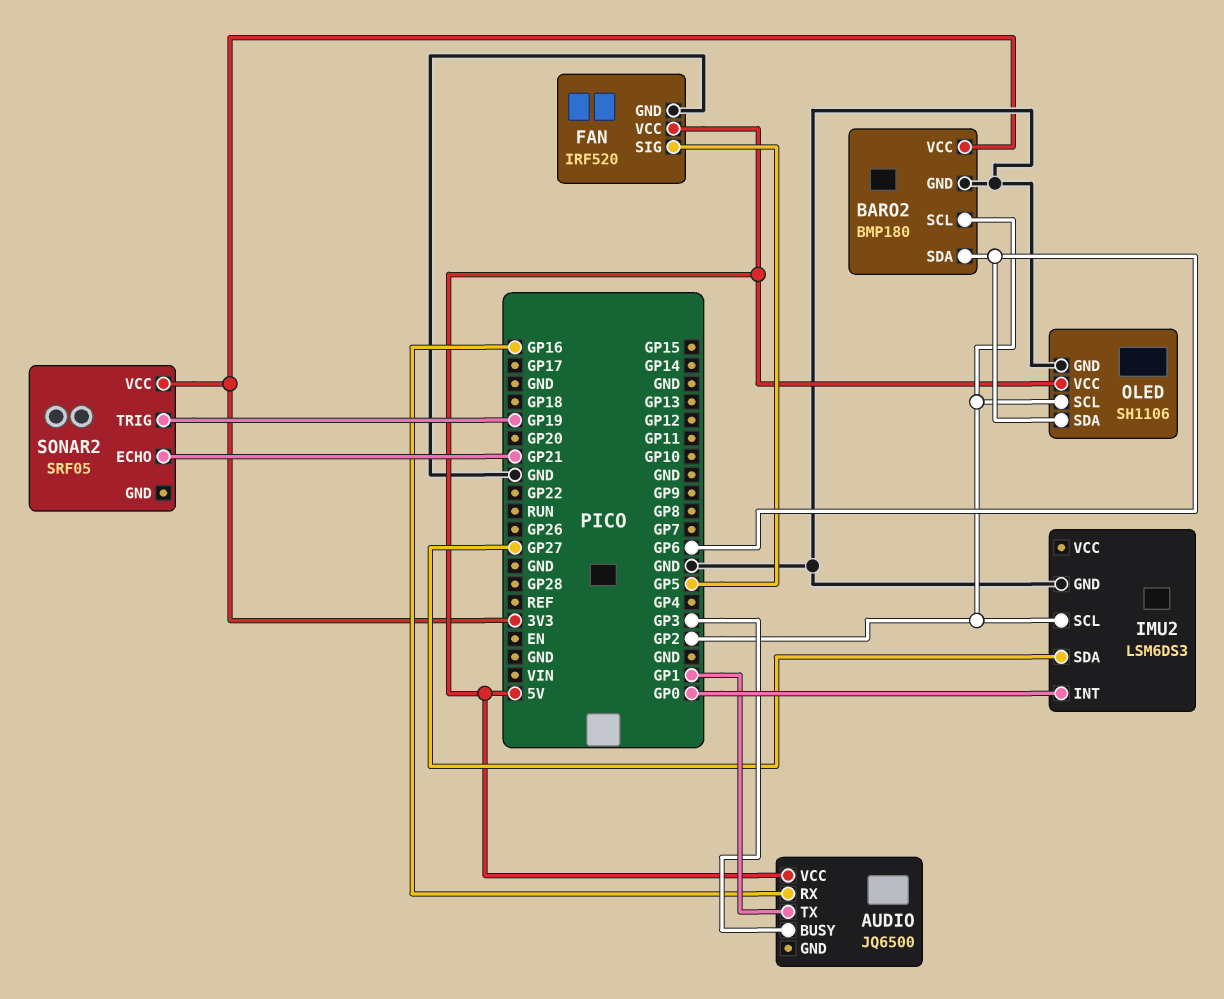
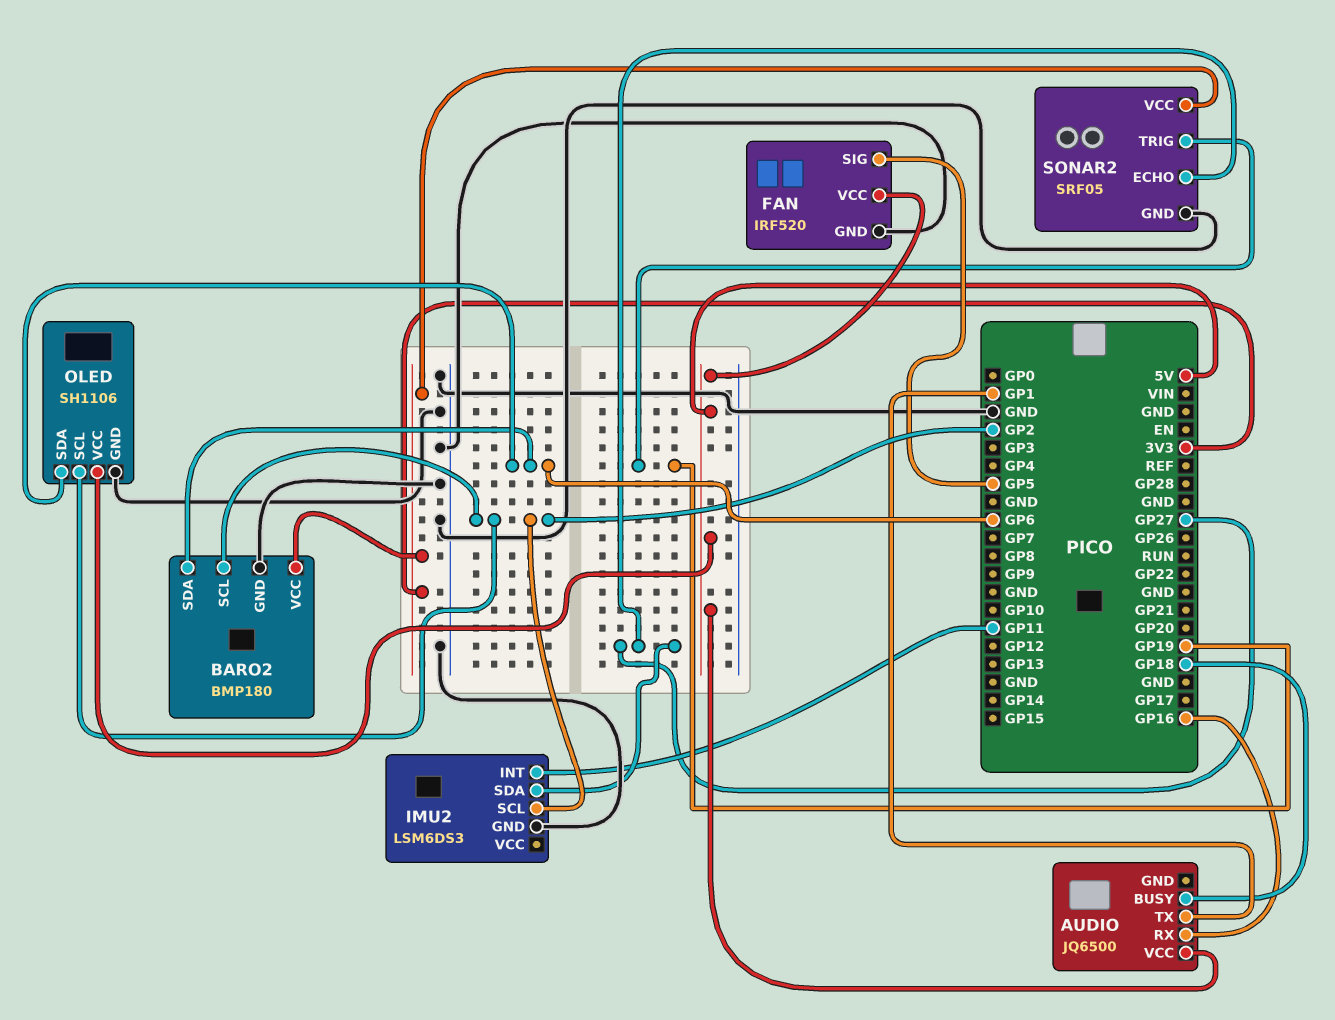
AUDIO pin BUSY: GP3 -> GP18
IMU2 pin INT: GP0 -> GP11
SONAR2 pin ECHO: GP21 -> GP27
SONAR2 pin GND: none -> GND

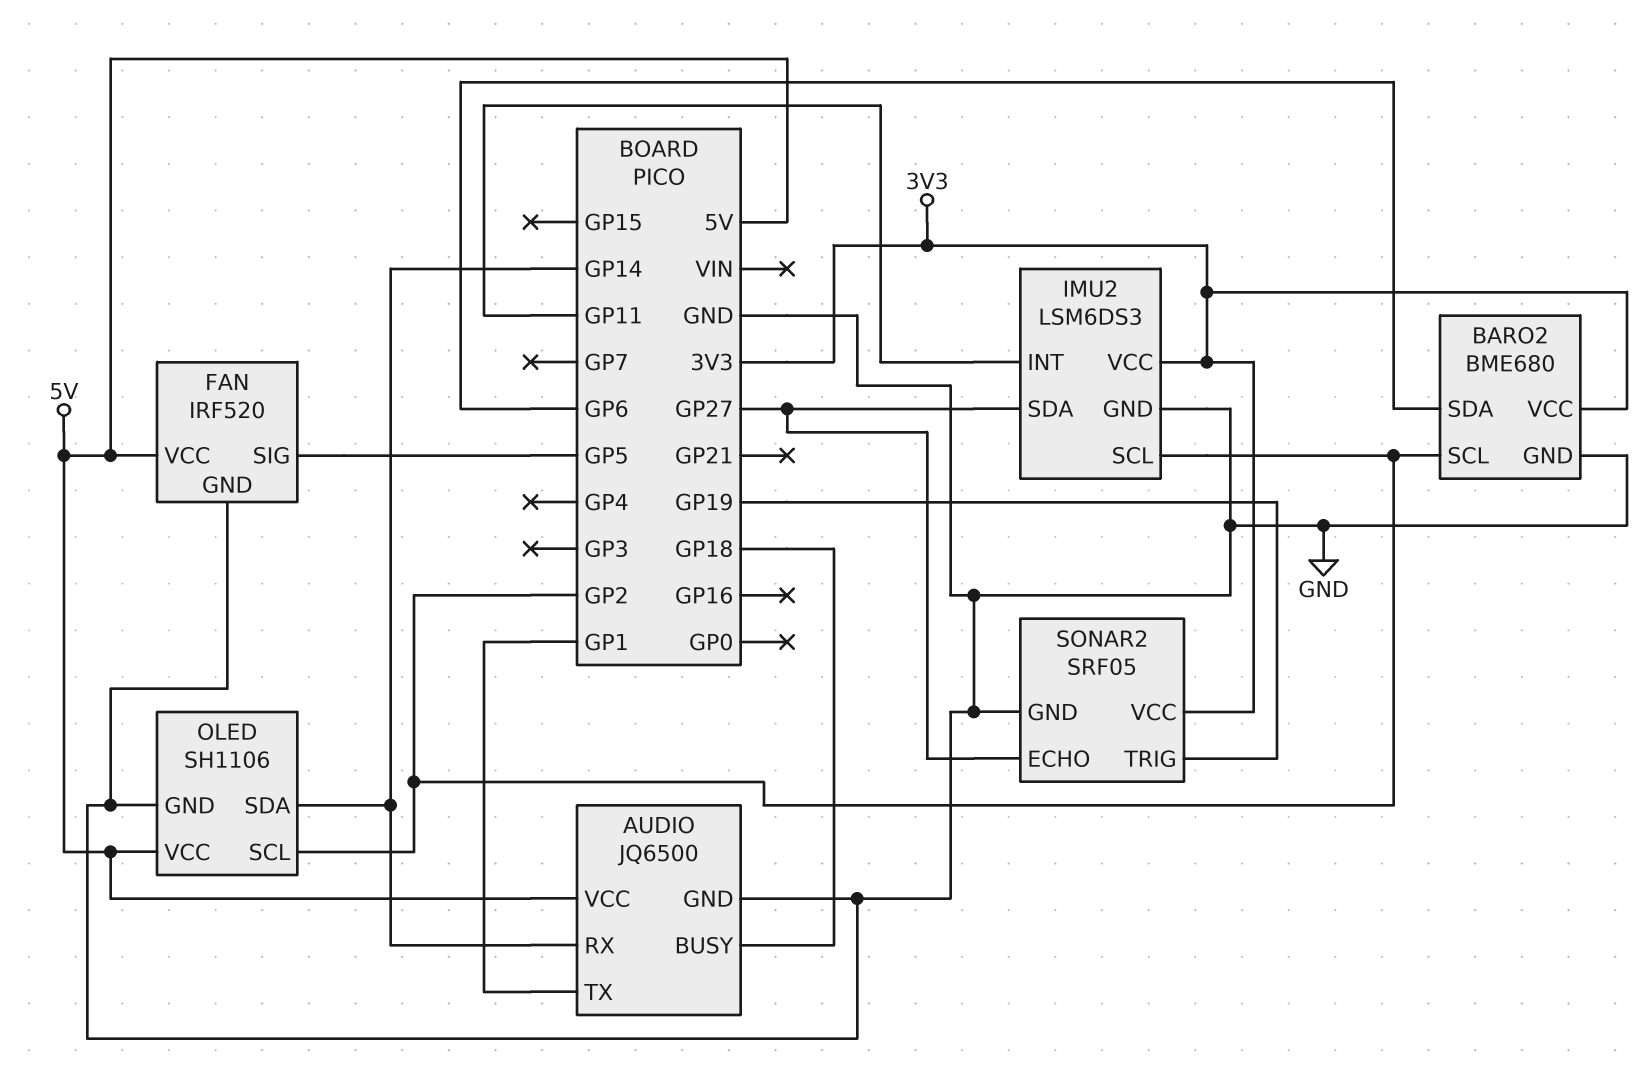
AUDIO pin GND: none -> GND
AUDIO pin RX: GP16 -> GP14
BARO2: BMP180 -> BME680
IMU2 pin VCC: none -> 3V3
OLED pin SDA: GP6 -> GP14

